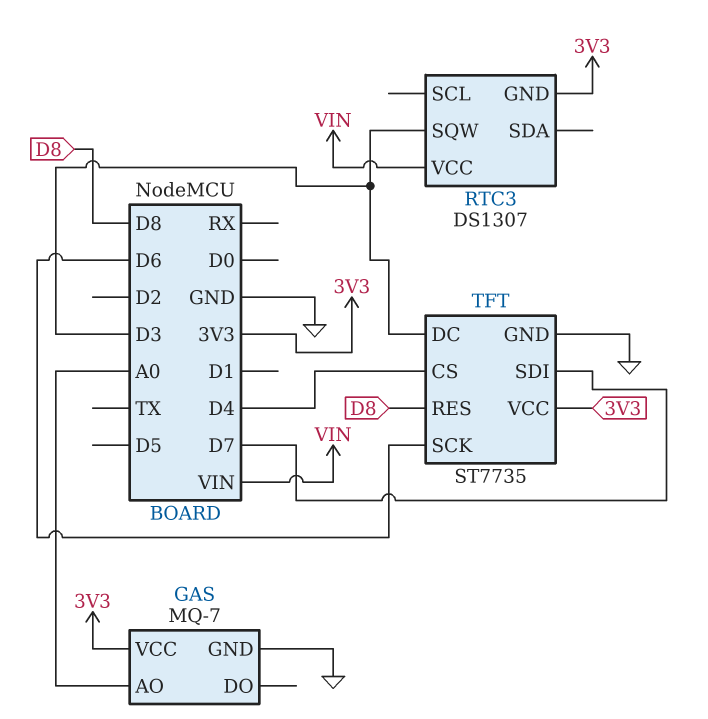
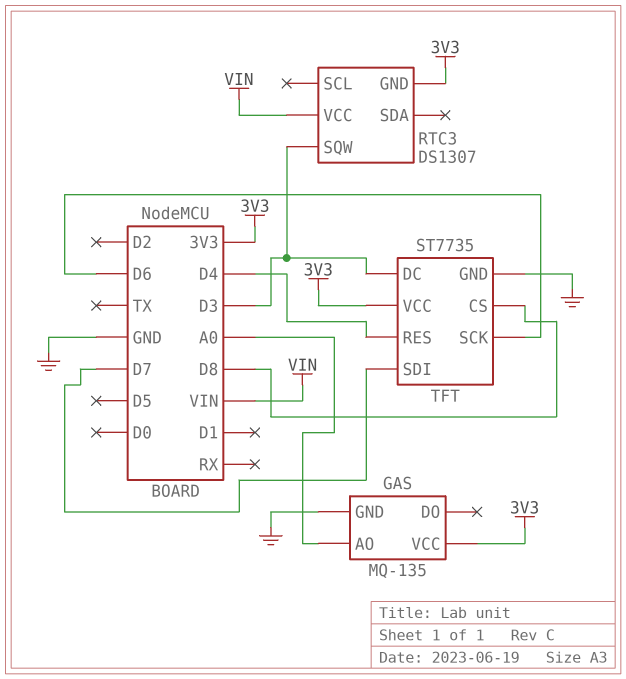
GAS: MQ-7 -> MQ-135
TFT pin CS: D4 -> D8
TFT pin RES: D8 -> D4

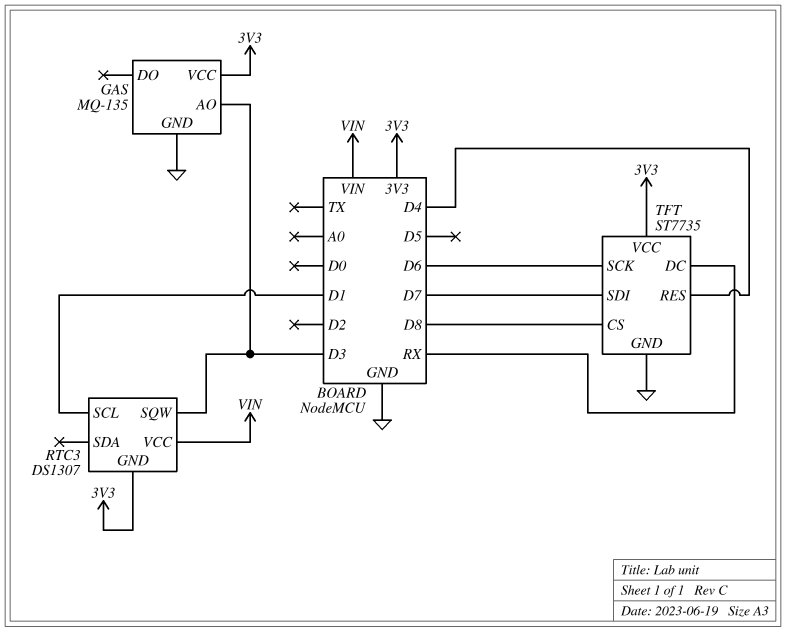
GAS pin AO: A0 -> D3
RTC3 pin SCL: none -> D1
TFT pin DC: D3 -> RX

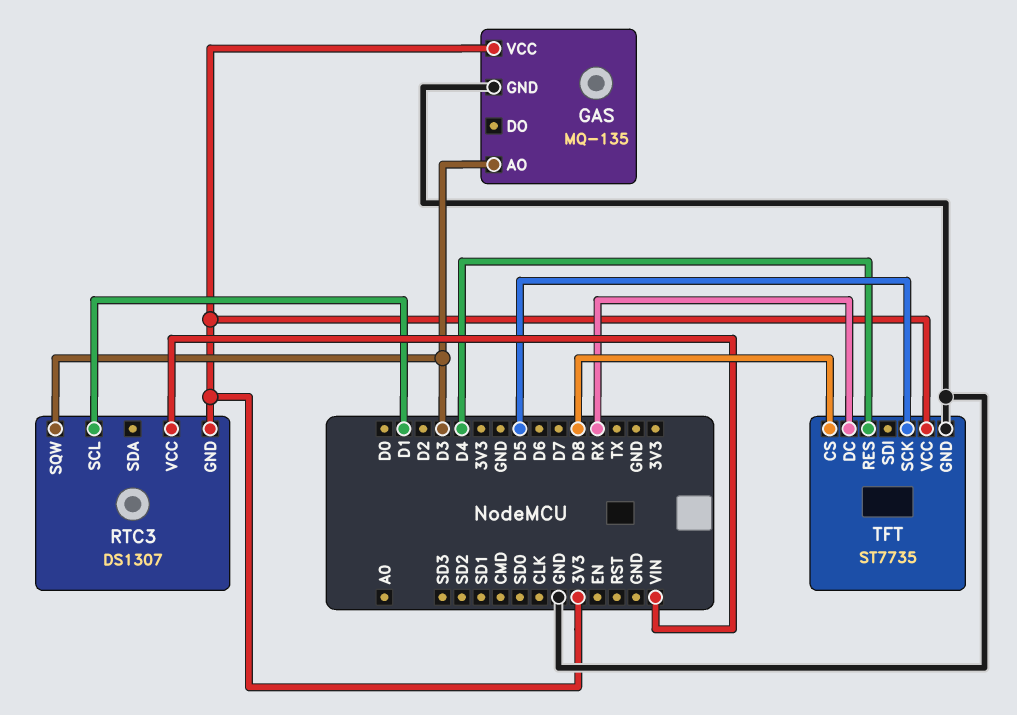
TFT pin SCK: D6 -> D5
TFT pin SDI: D7 -> none

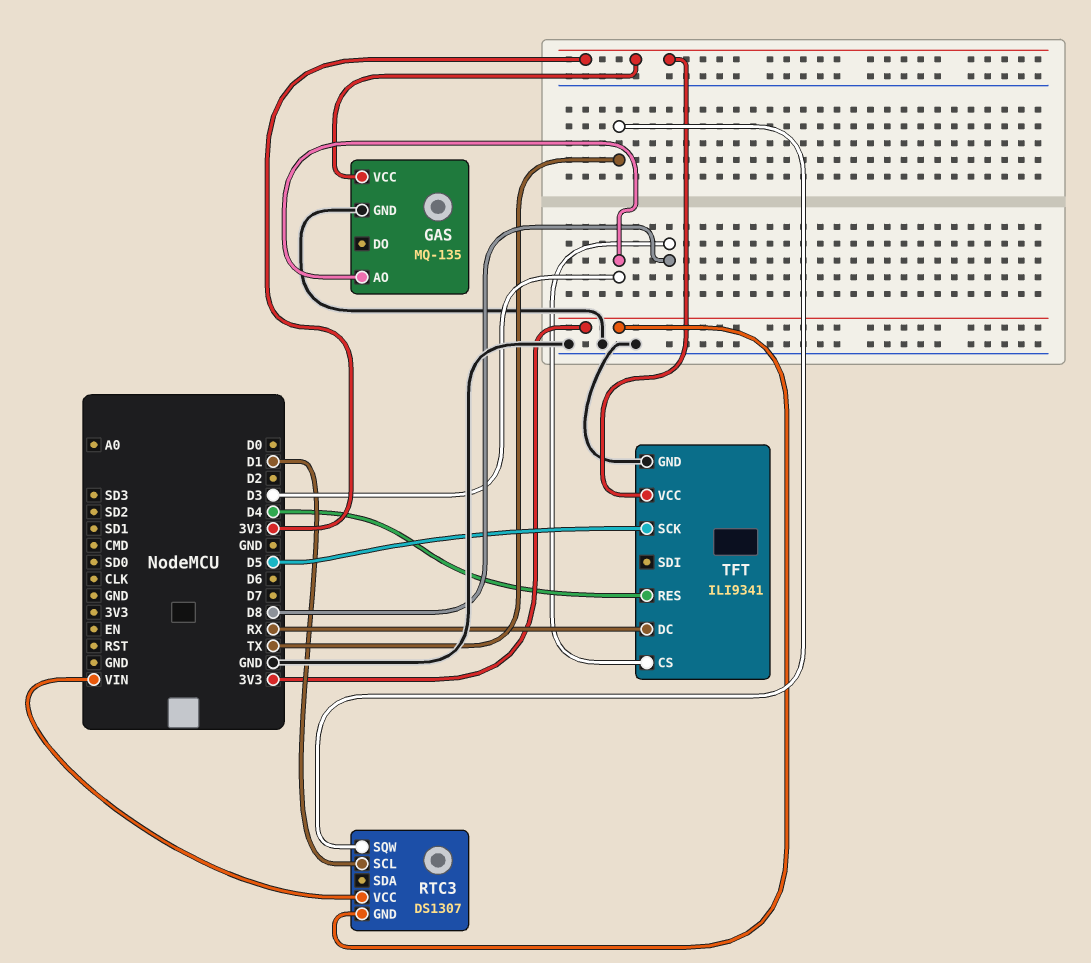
RTC3 pin SQW: D3 -> TX
TFT: ST7735 -> ILI9341

